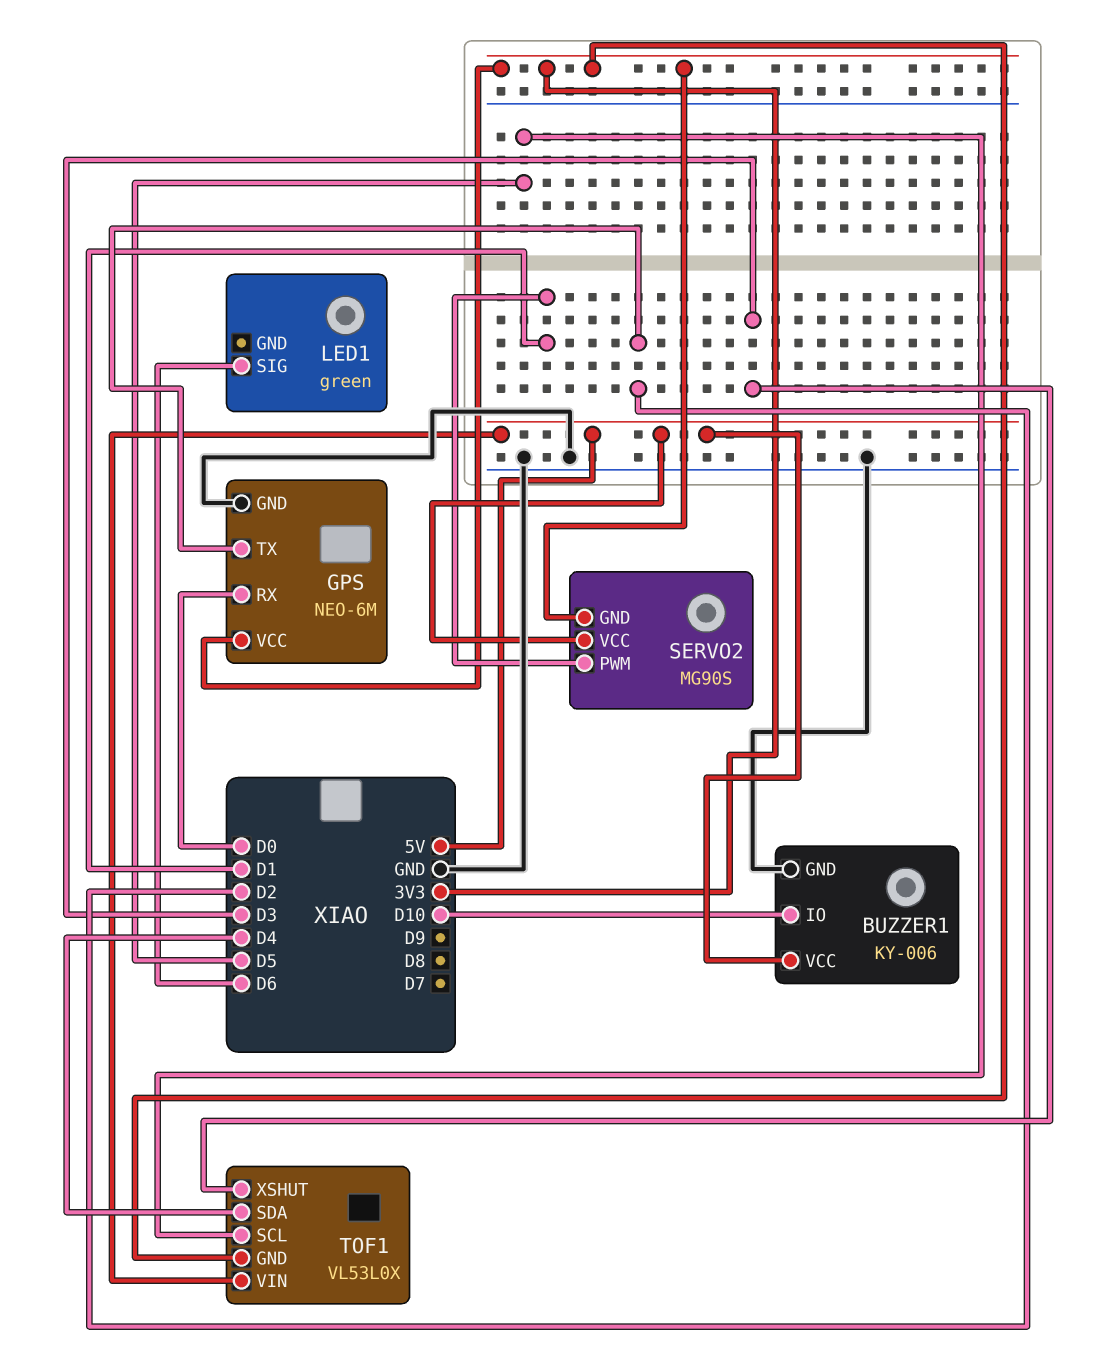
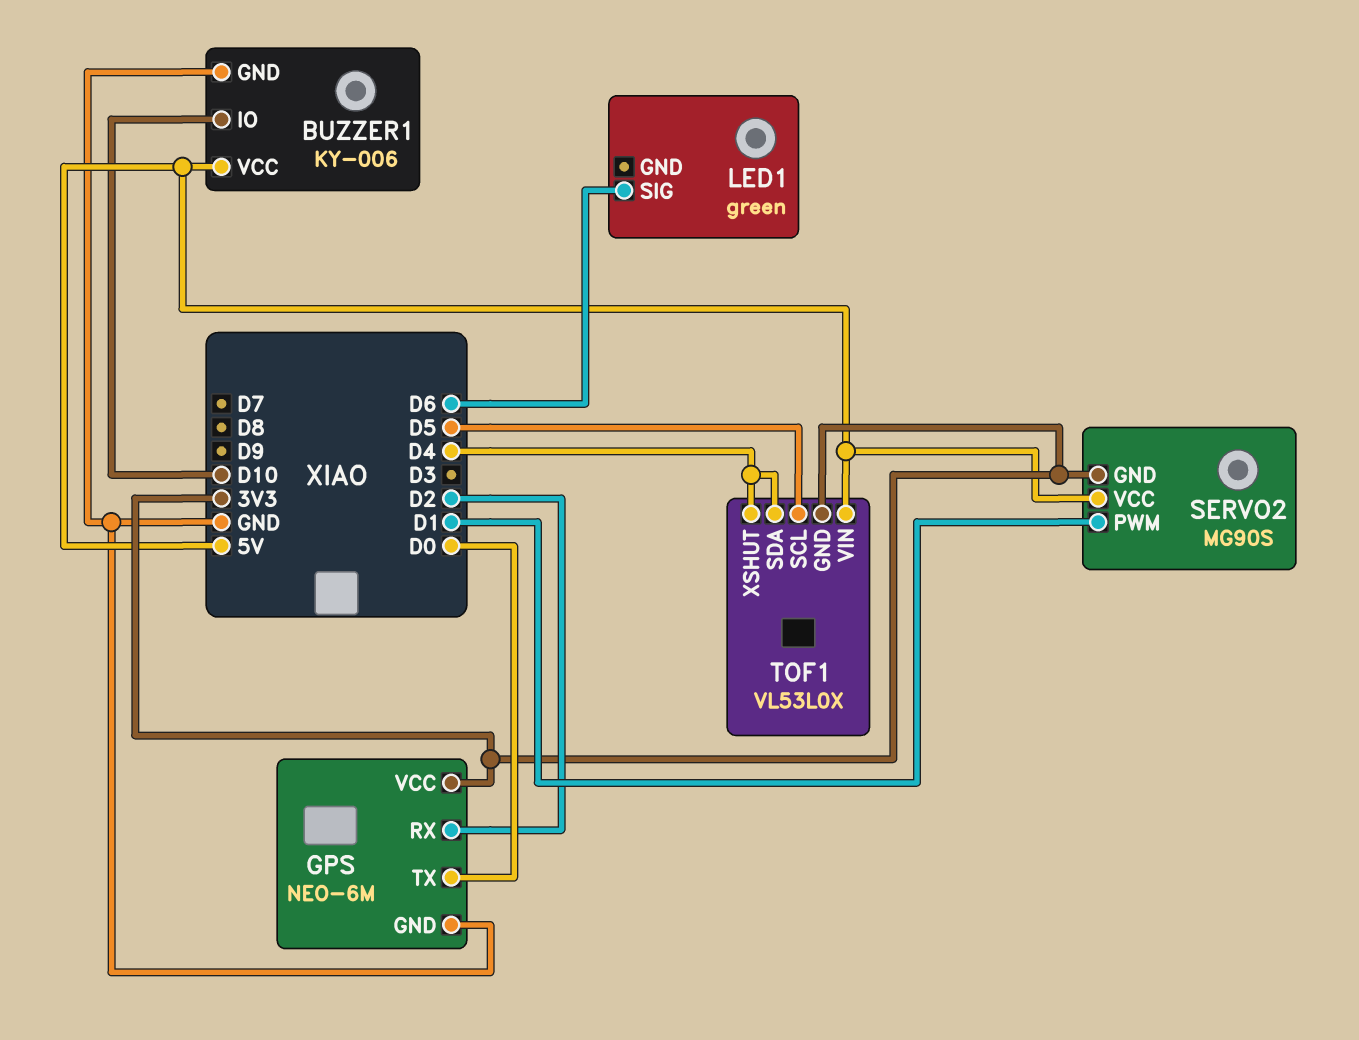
GPS pin RX: D0 -> D2
GPS pin TX: D2 -> D0
TOF1 pin XSHUT: D3 -> D4

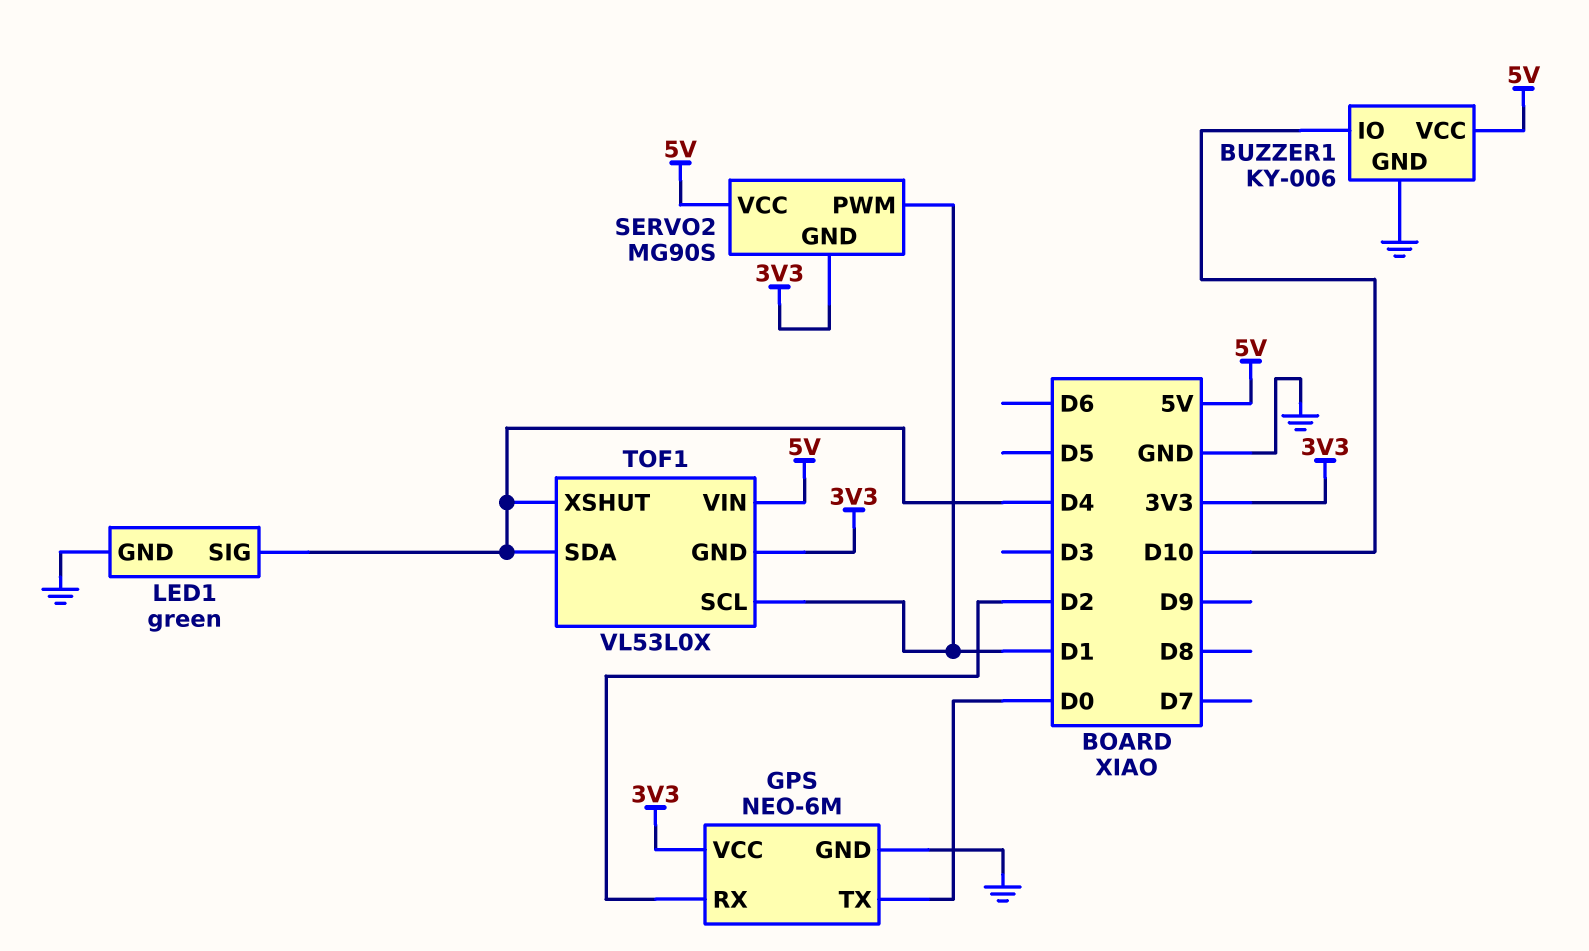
LED1 pin GND: none -> GND
LED1 pin SIG: D6 -> D4
TOF1 pin SCL: D5 -> D1

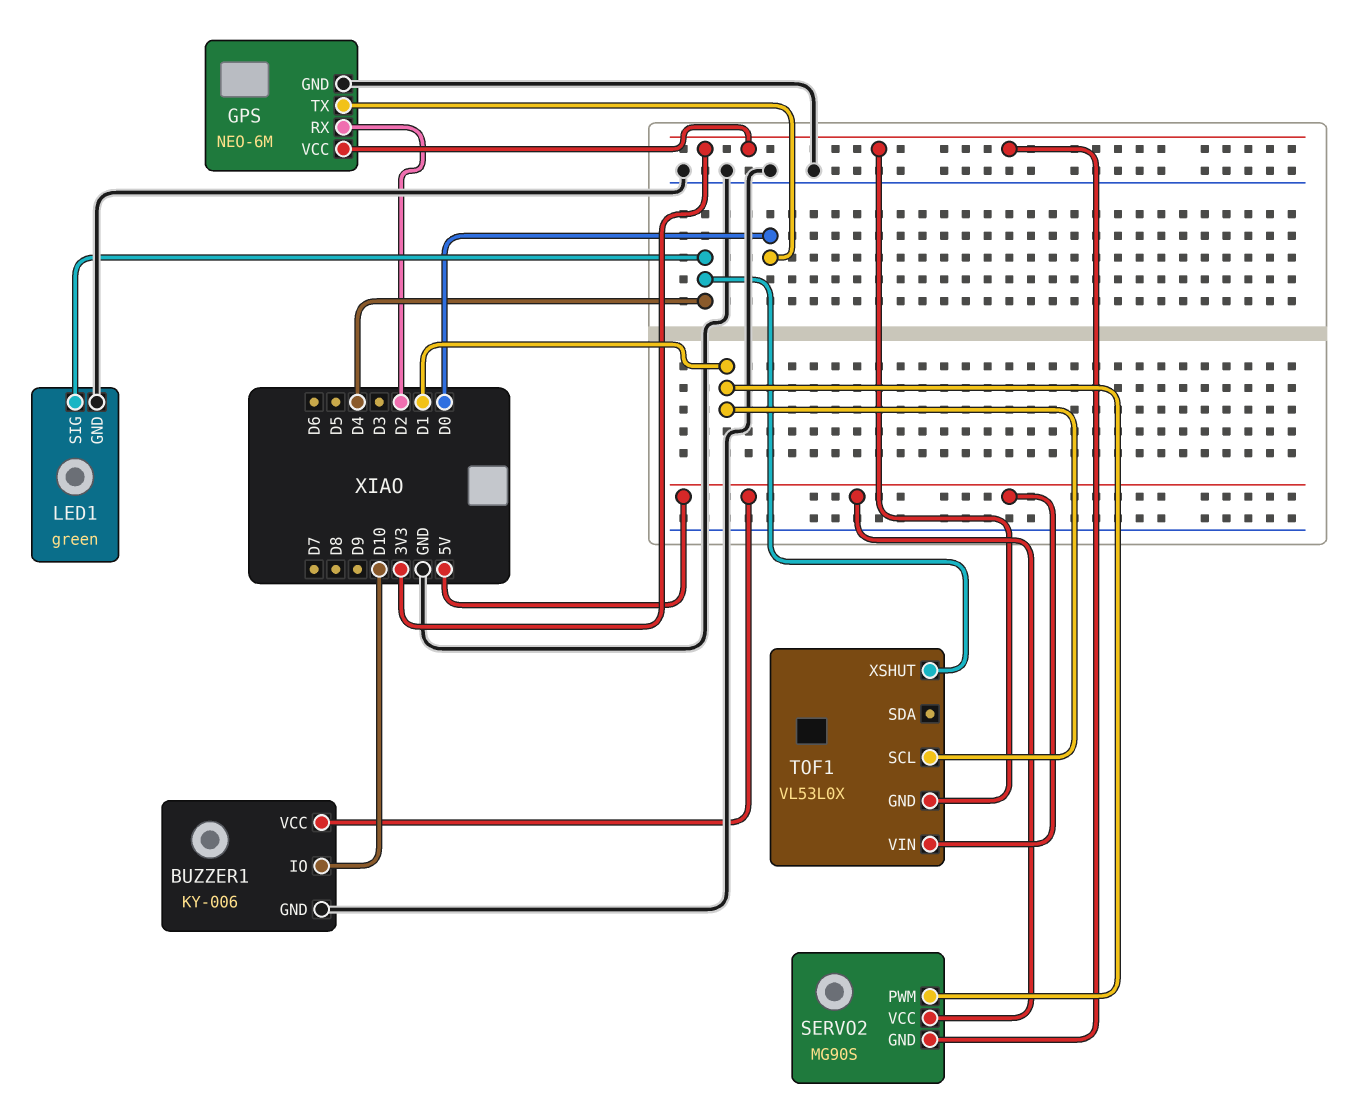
TOF1 pin SDA: D4 -> none

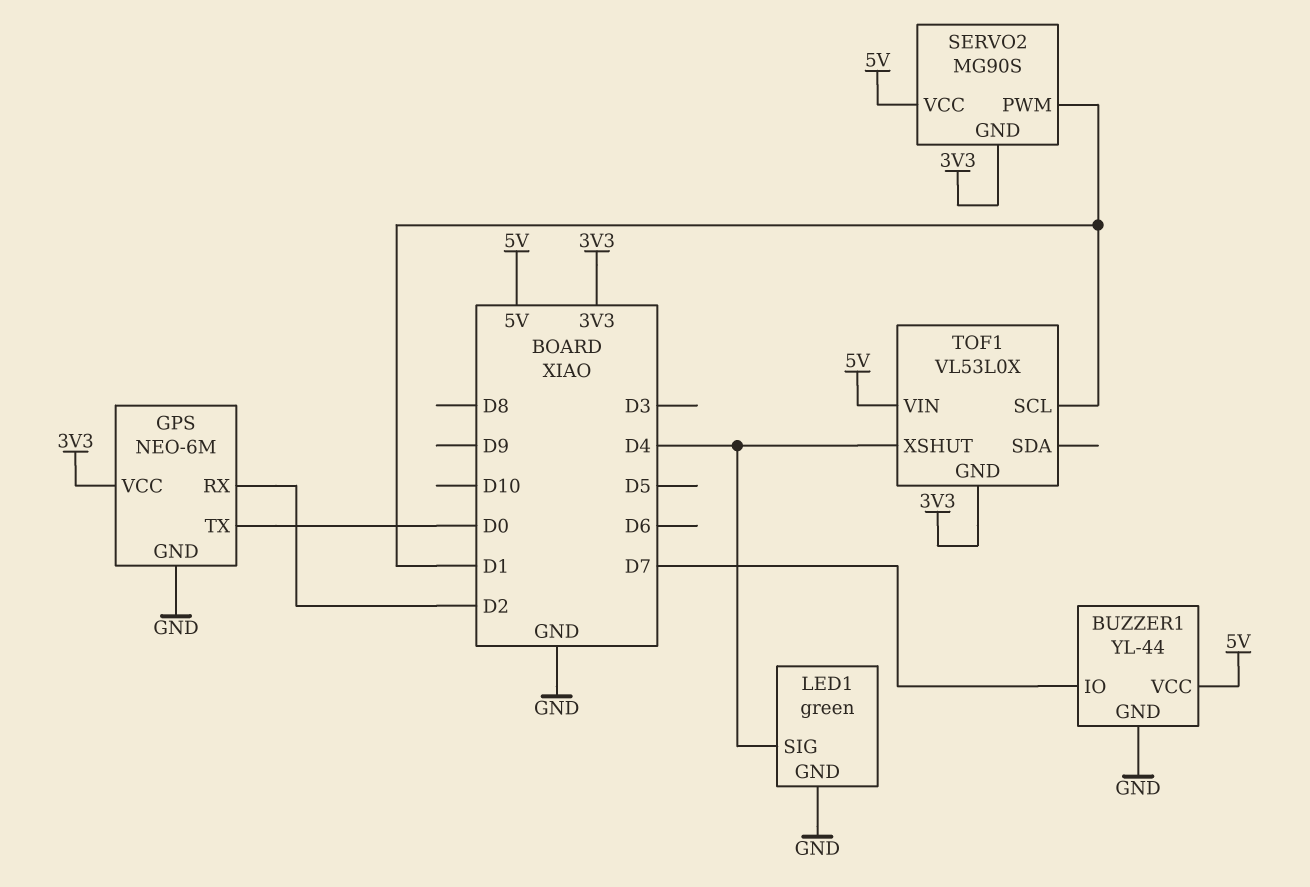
BUZZER1: KY-006 -> YL-44
BUZZER1 pin IO: D10 -> D7

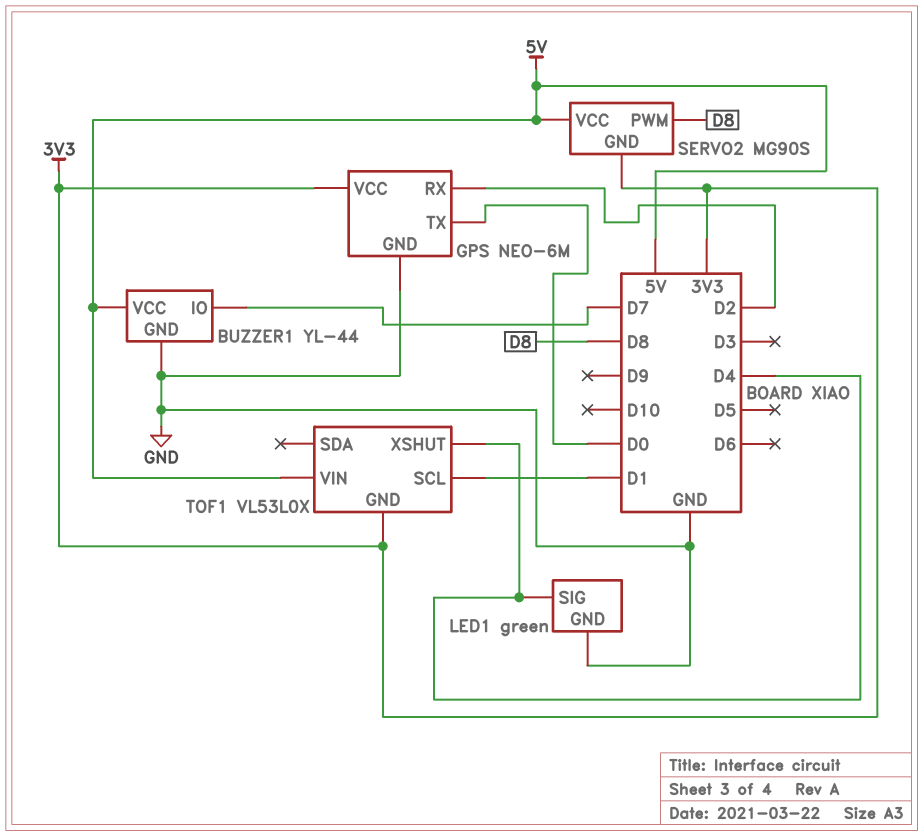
SERVO2 pin PWM: D1 -> D8

